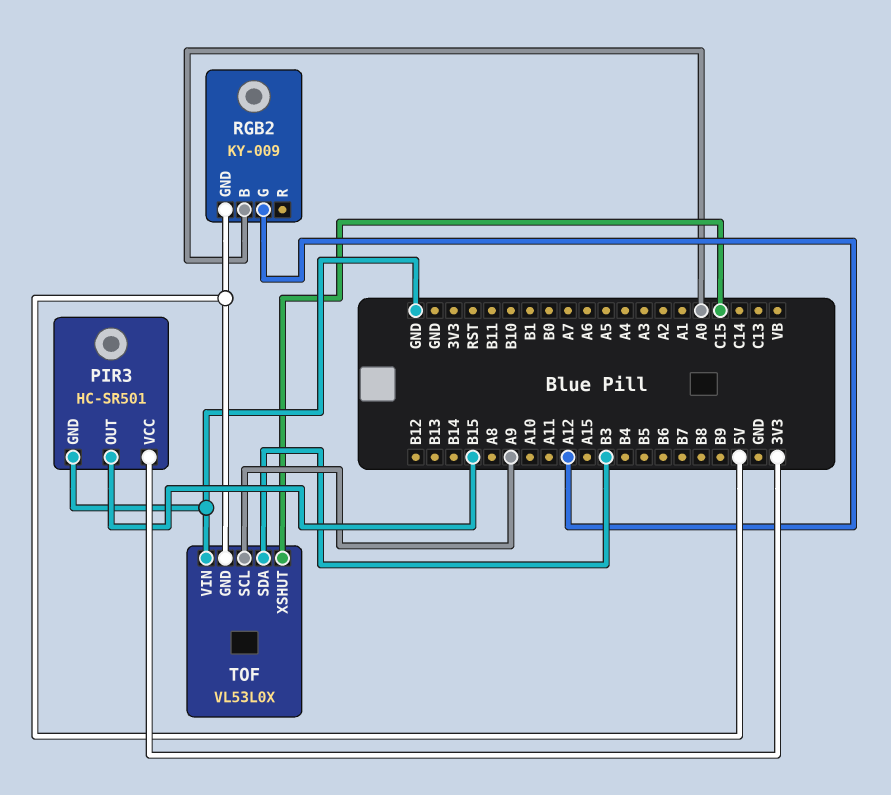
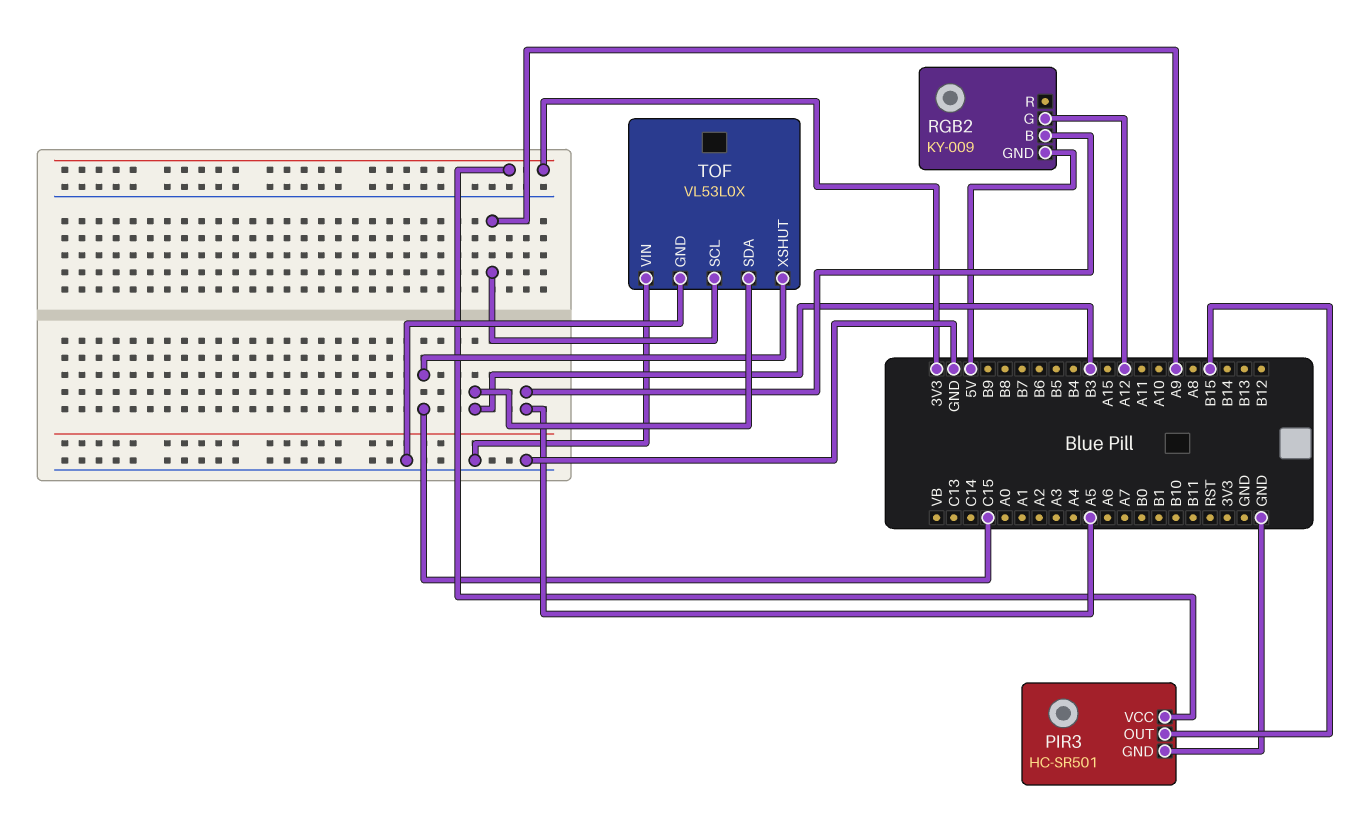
RGB2 pin B: A0 -> A5
TOF pin GND: 5V -> GND

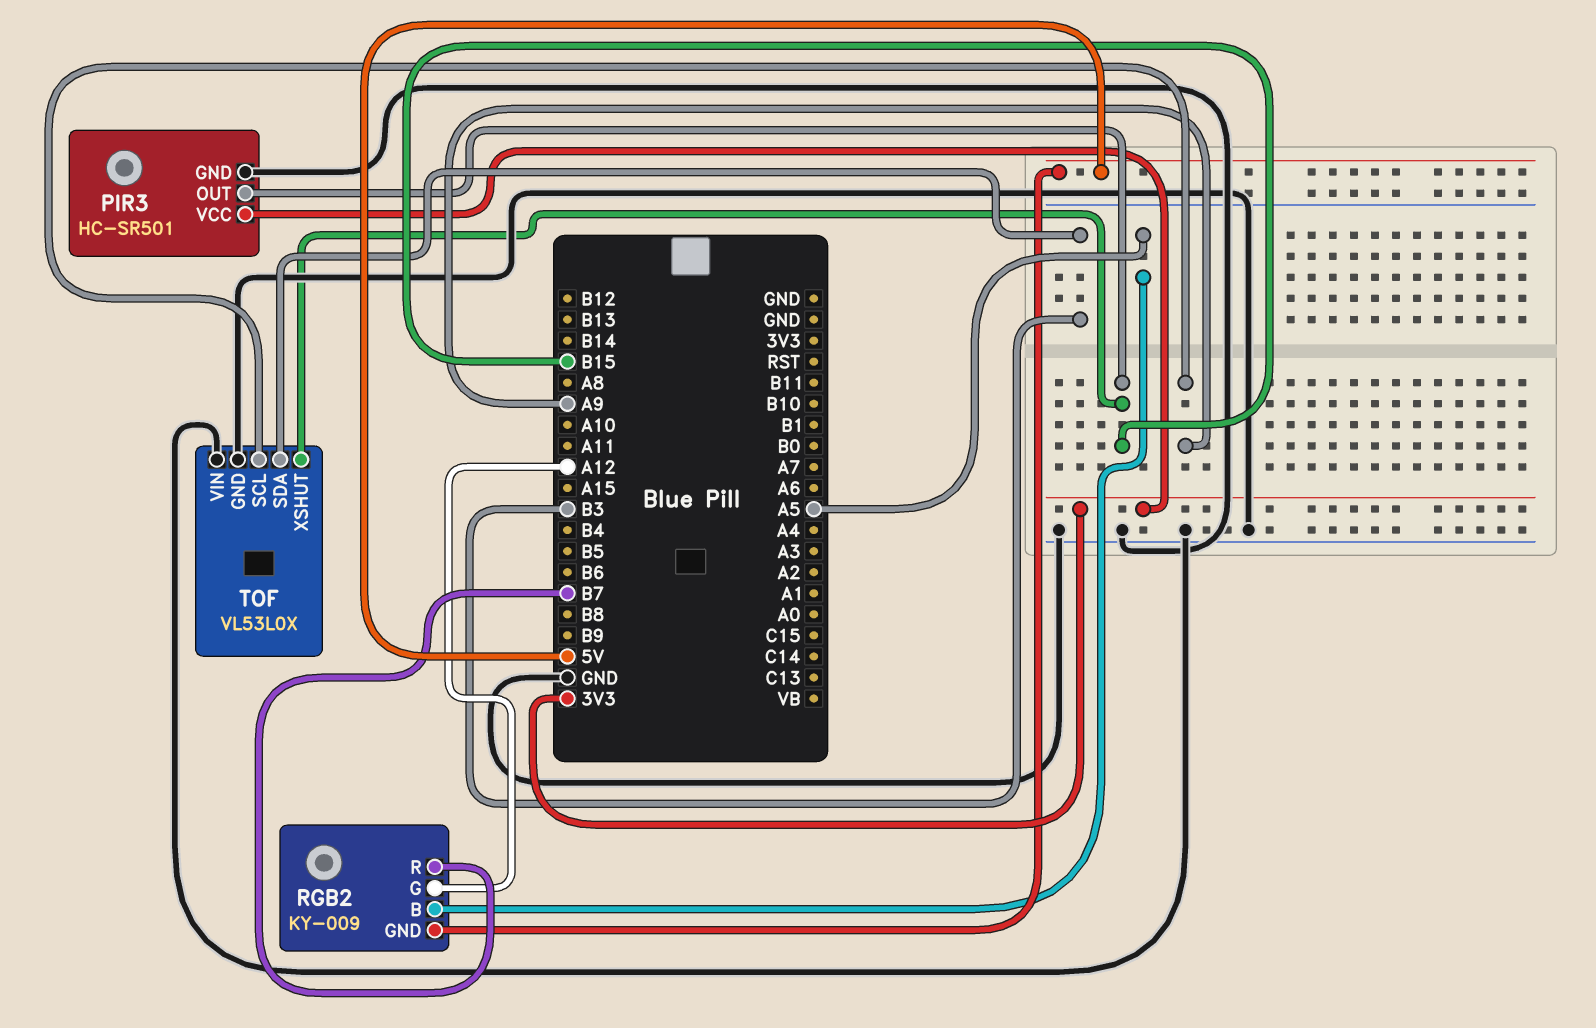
RGB2 pin R: none -> B7
TOF pin XSHUT: C15 -> B15

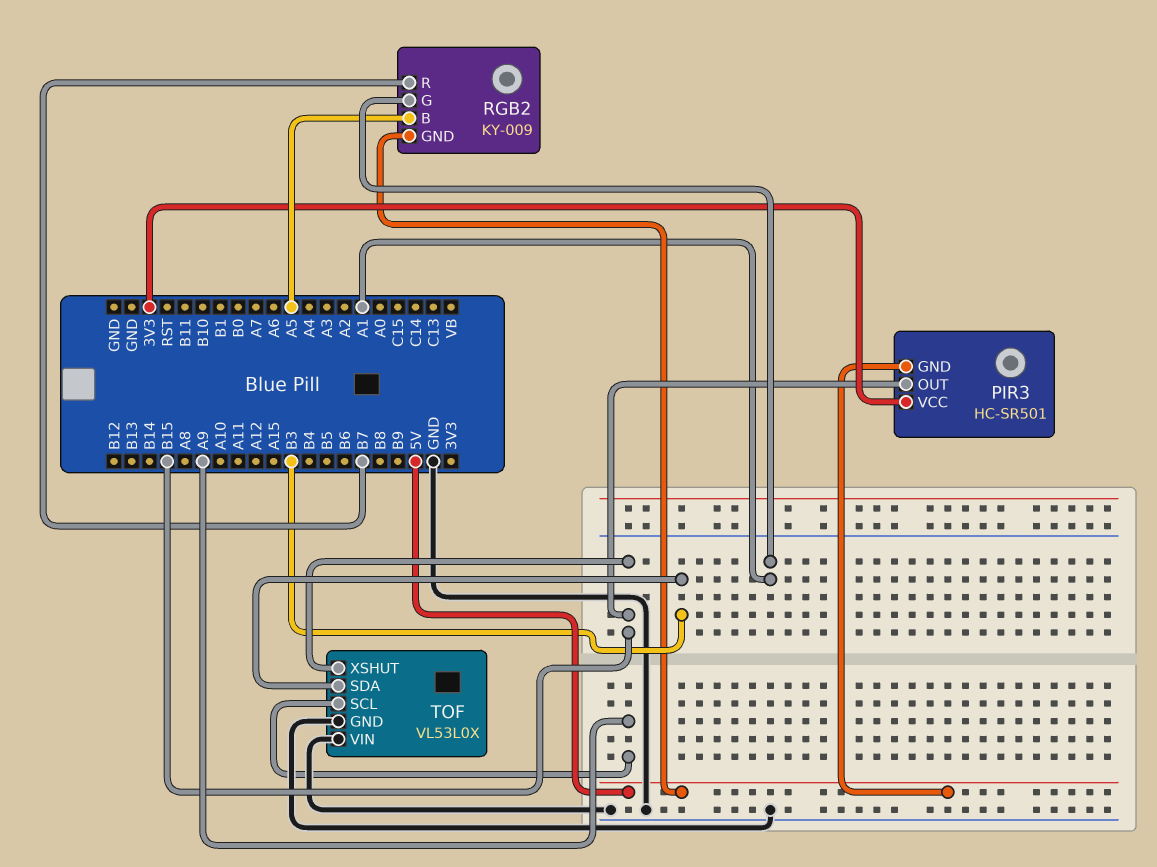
PIR3 pin GND: GND -> 5V
RGB2 pin G: A12 -> A1

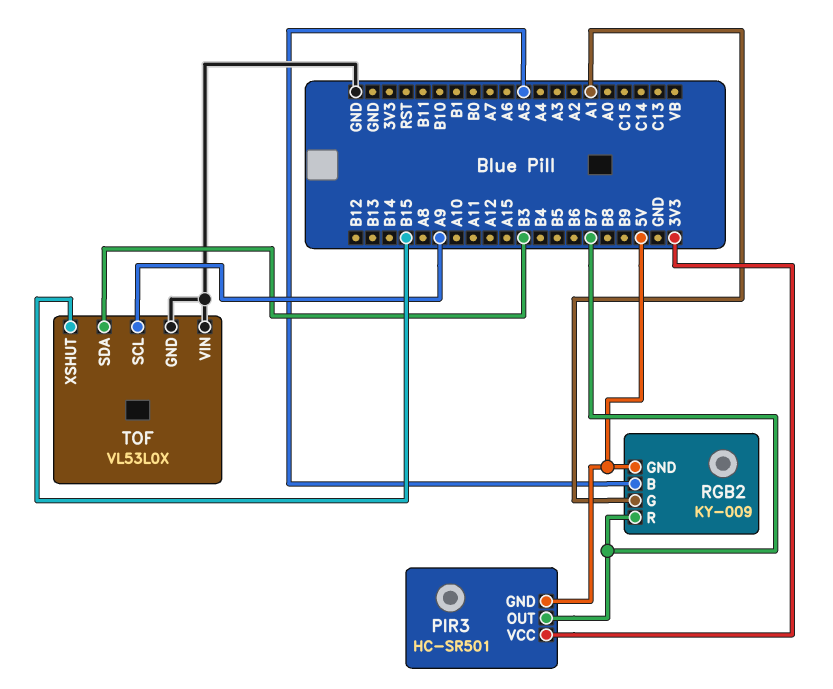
PIR3 pin OUT: B15 -> B7

